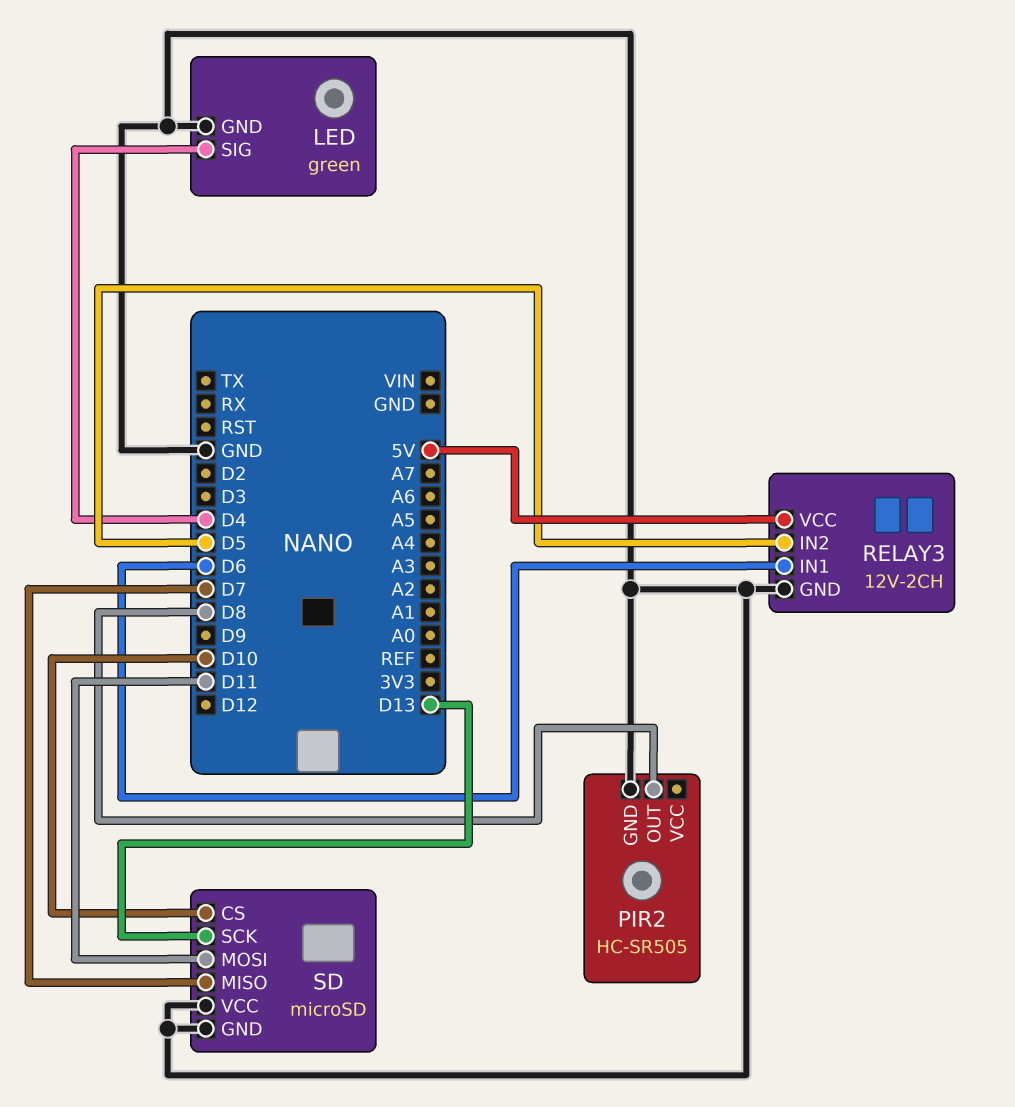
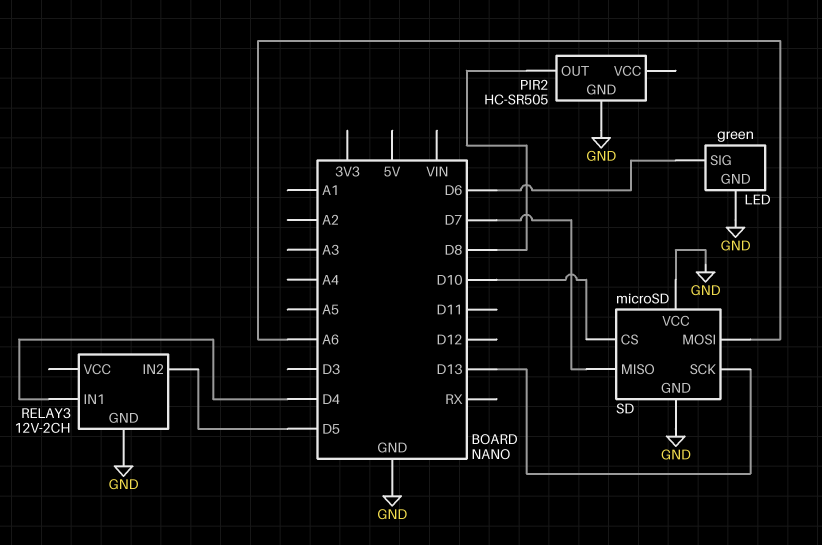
LED pin SIG: D4 -> D6
RELAY3 pin IN1: D6 -> D4
RELAY3 pin VCC: 5V -> none
SD pin MOSI: D11 -> A6

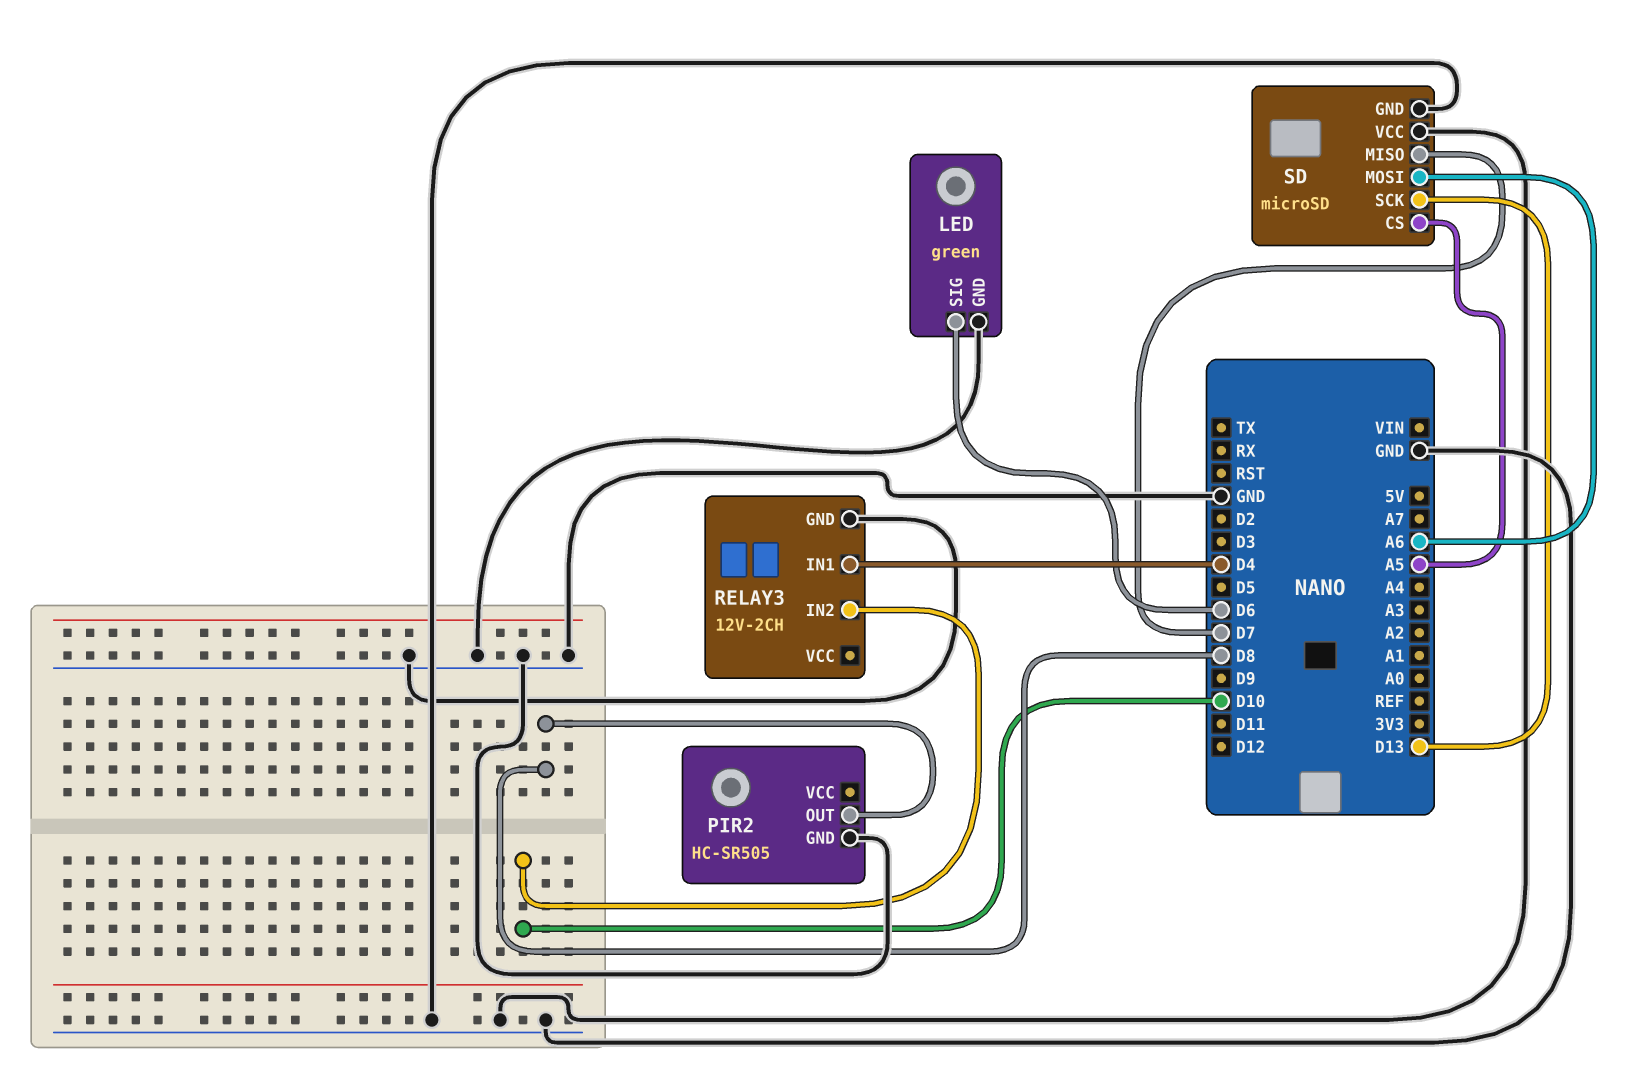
RELAY3 pin IN2: D5 -> D10
SD pin CS: D10 -> A5

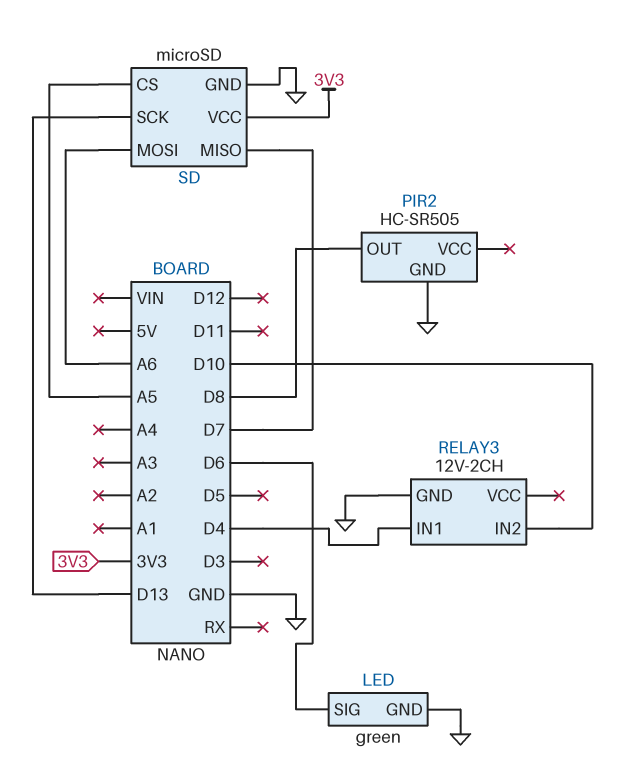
SD pin VCC: GND -> 3V3

